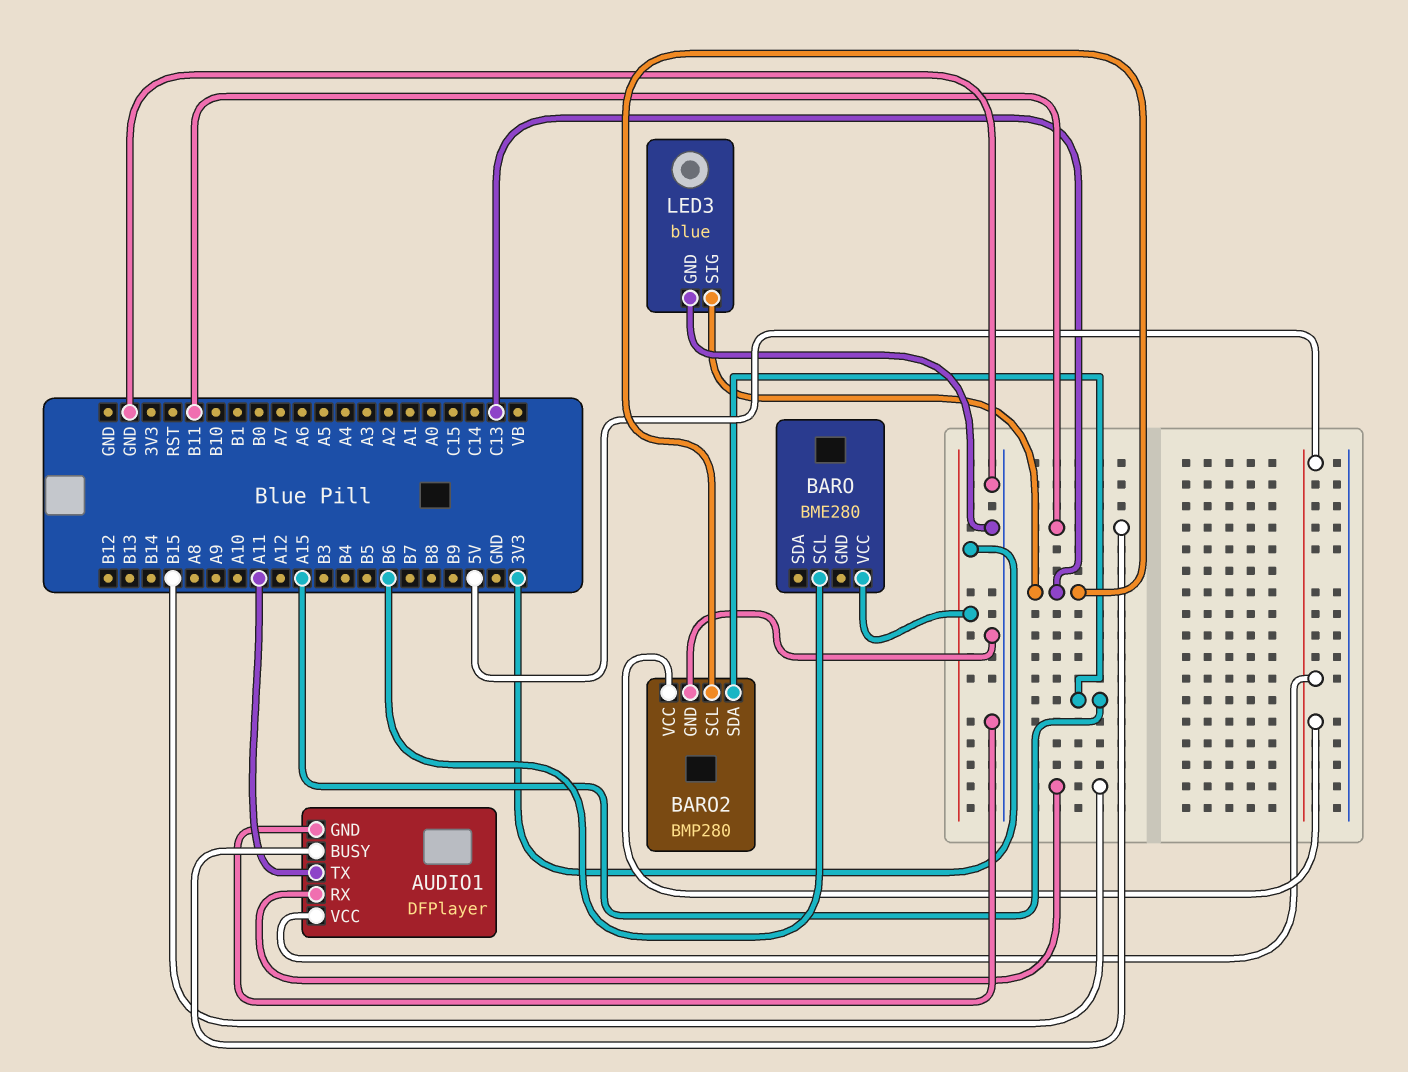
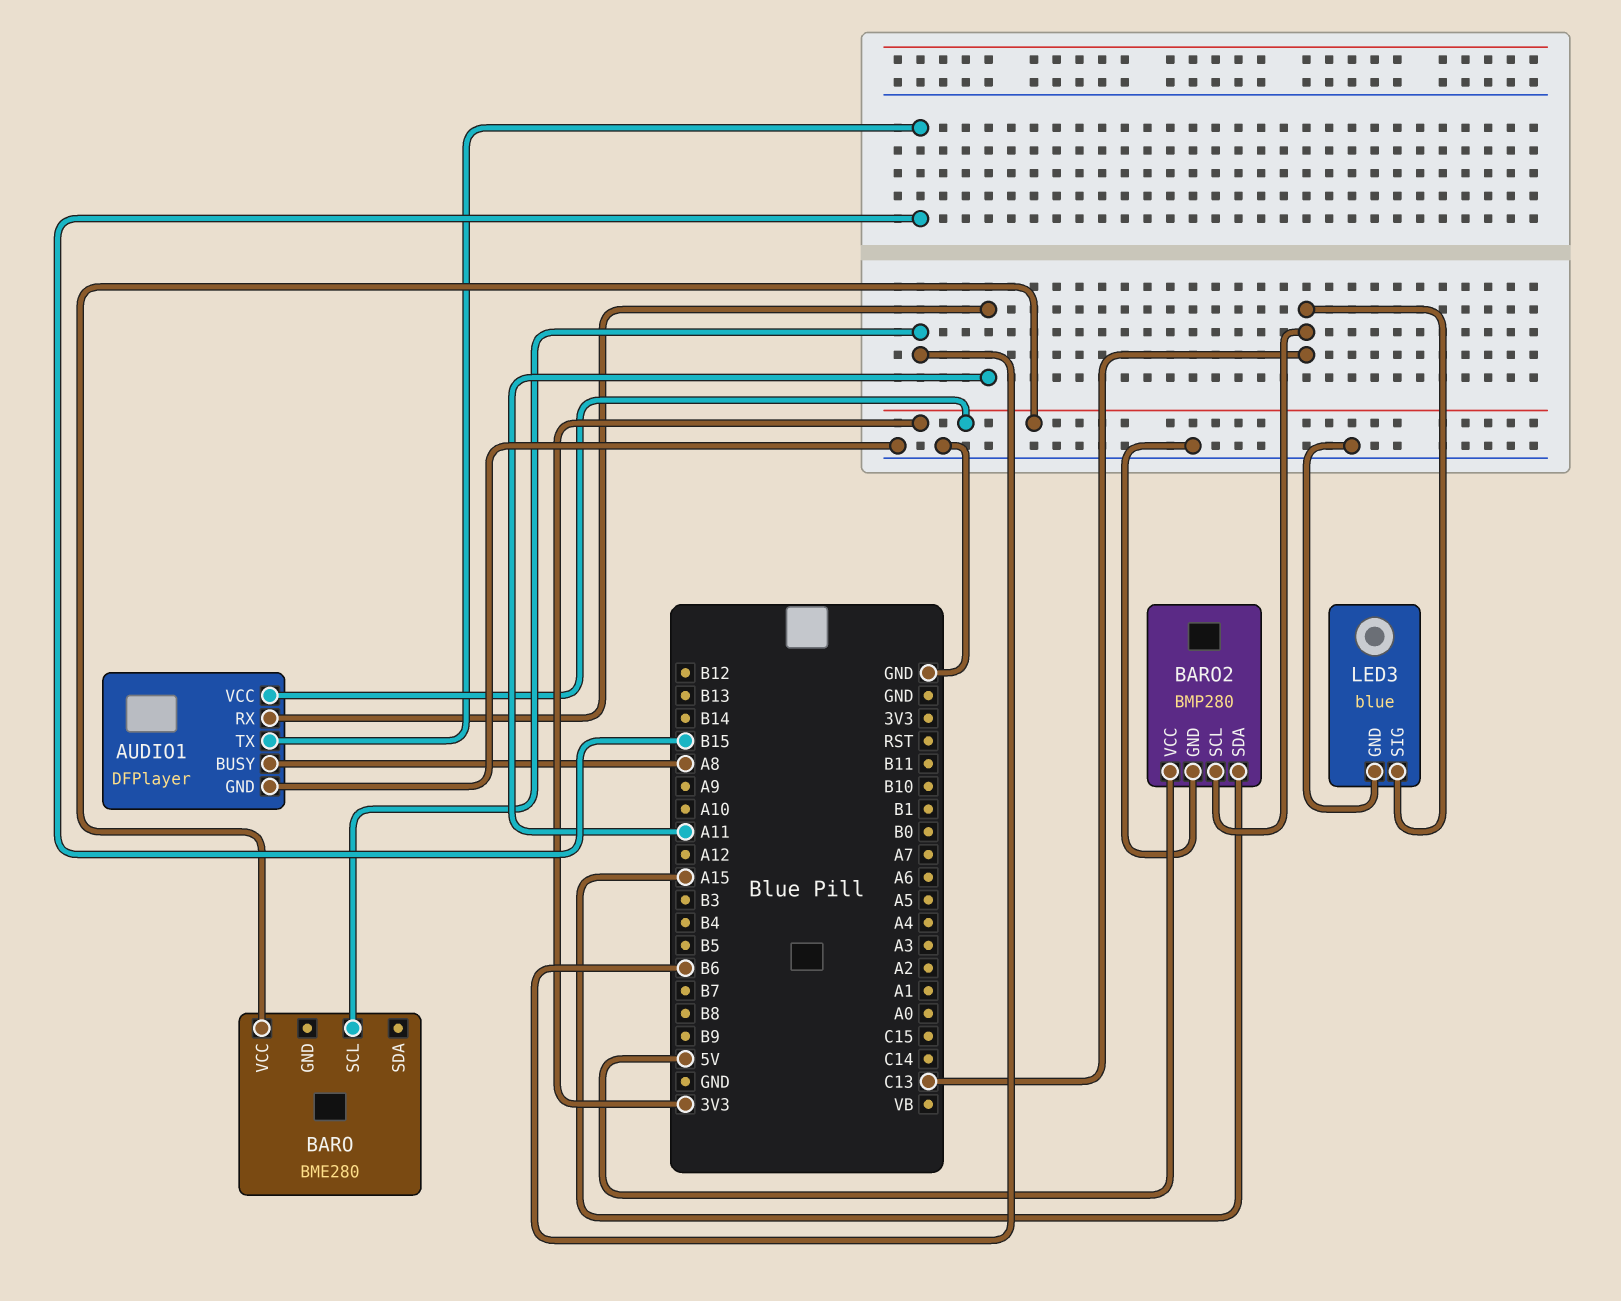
AUDIO1 pin BUSY: B11 -> A8
AUDIO1 pin RX: B15 -> A11
AUDIO1 pin TX: A11 -> B15
AUDIO1 pin VCC: 5V -> 3V3

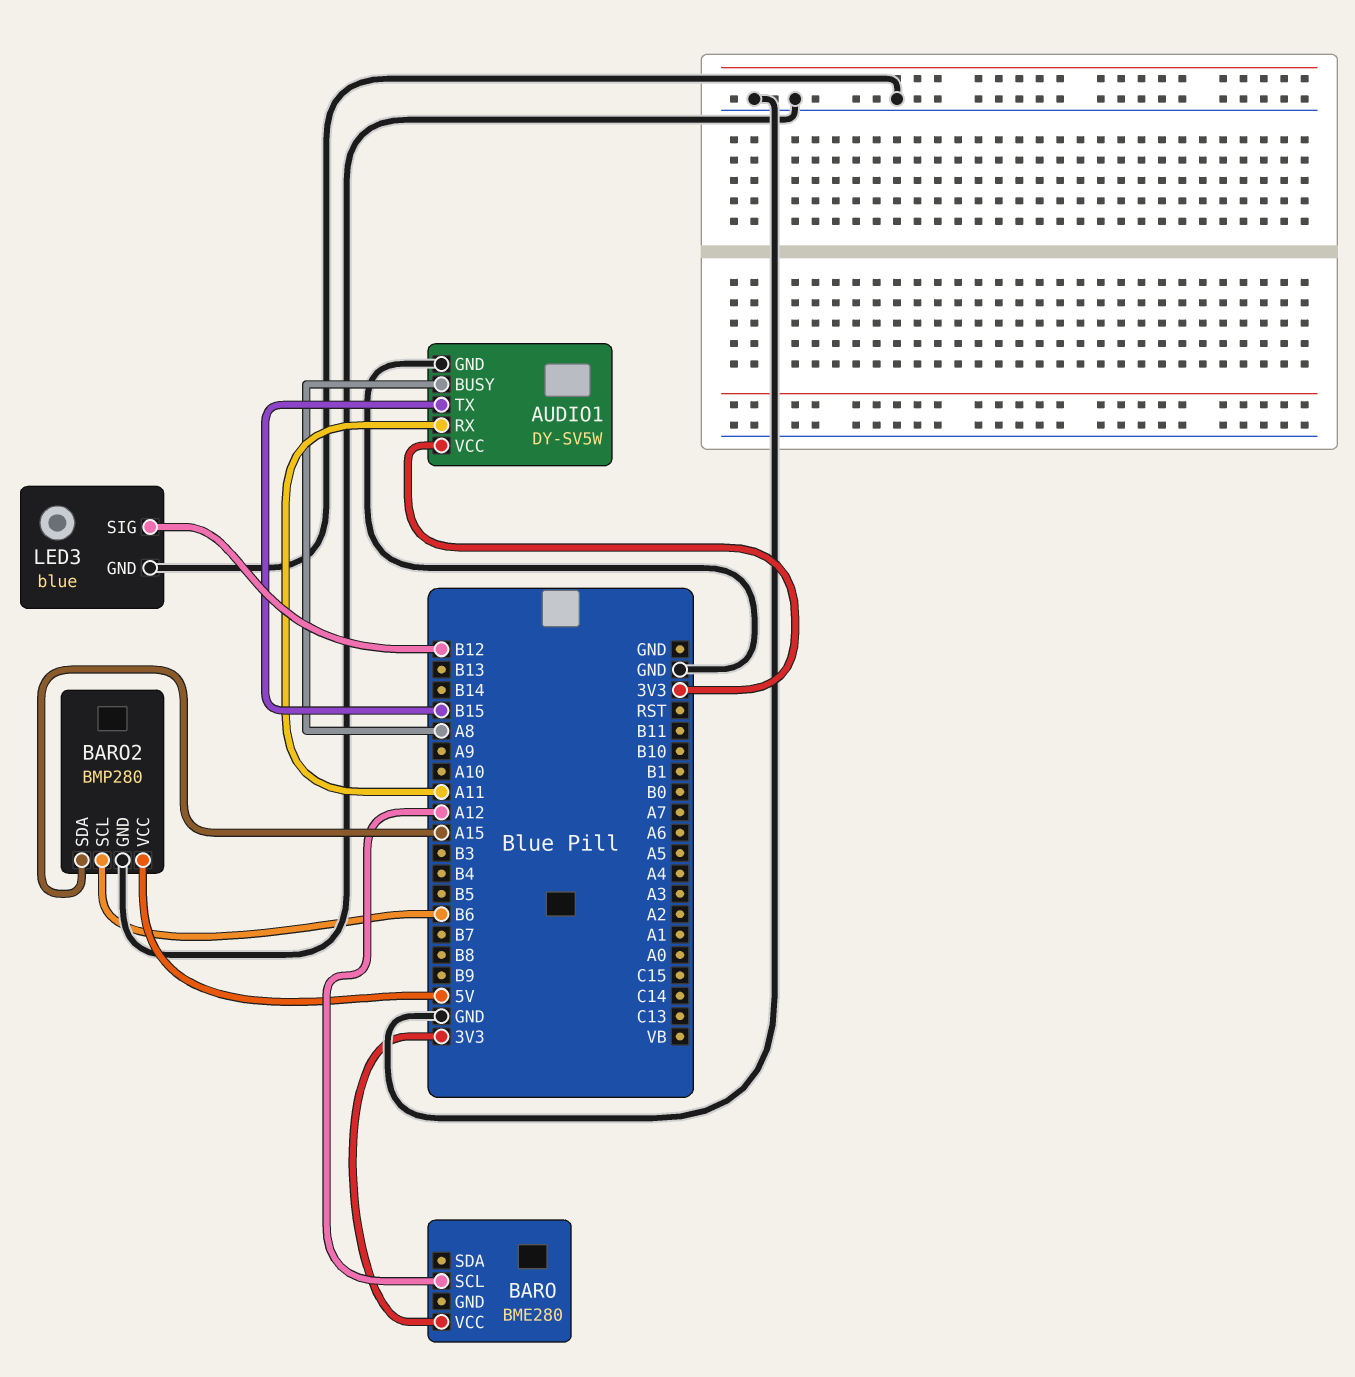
AUDIO1: DFPlayer -> DY-SV5W
BARO pin SCL: B6 -> A12
BARO2 pin SCL: C13 -> B6
LED3 pin SIG: C13 -> B12

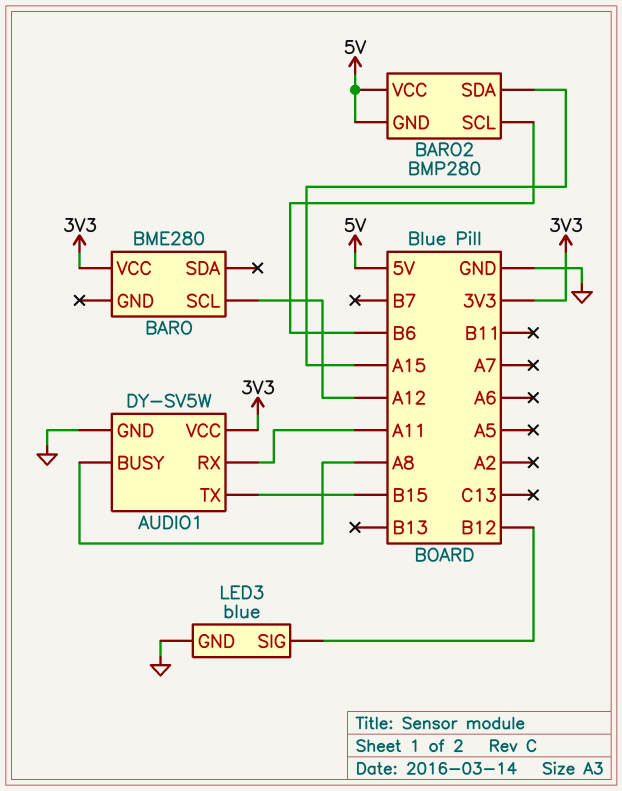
BARO2 pin GND: GND -> 5V

